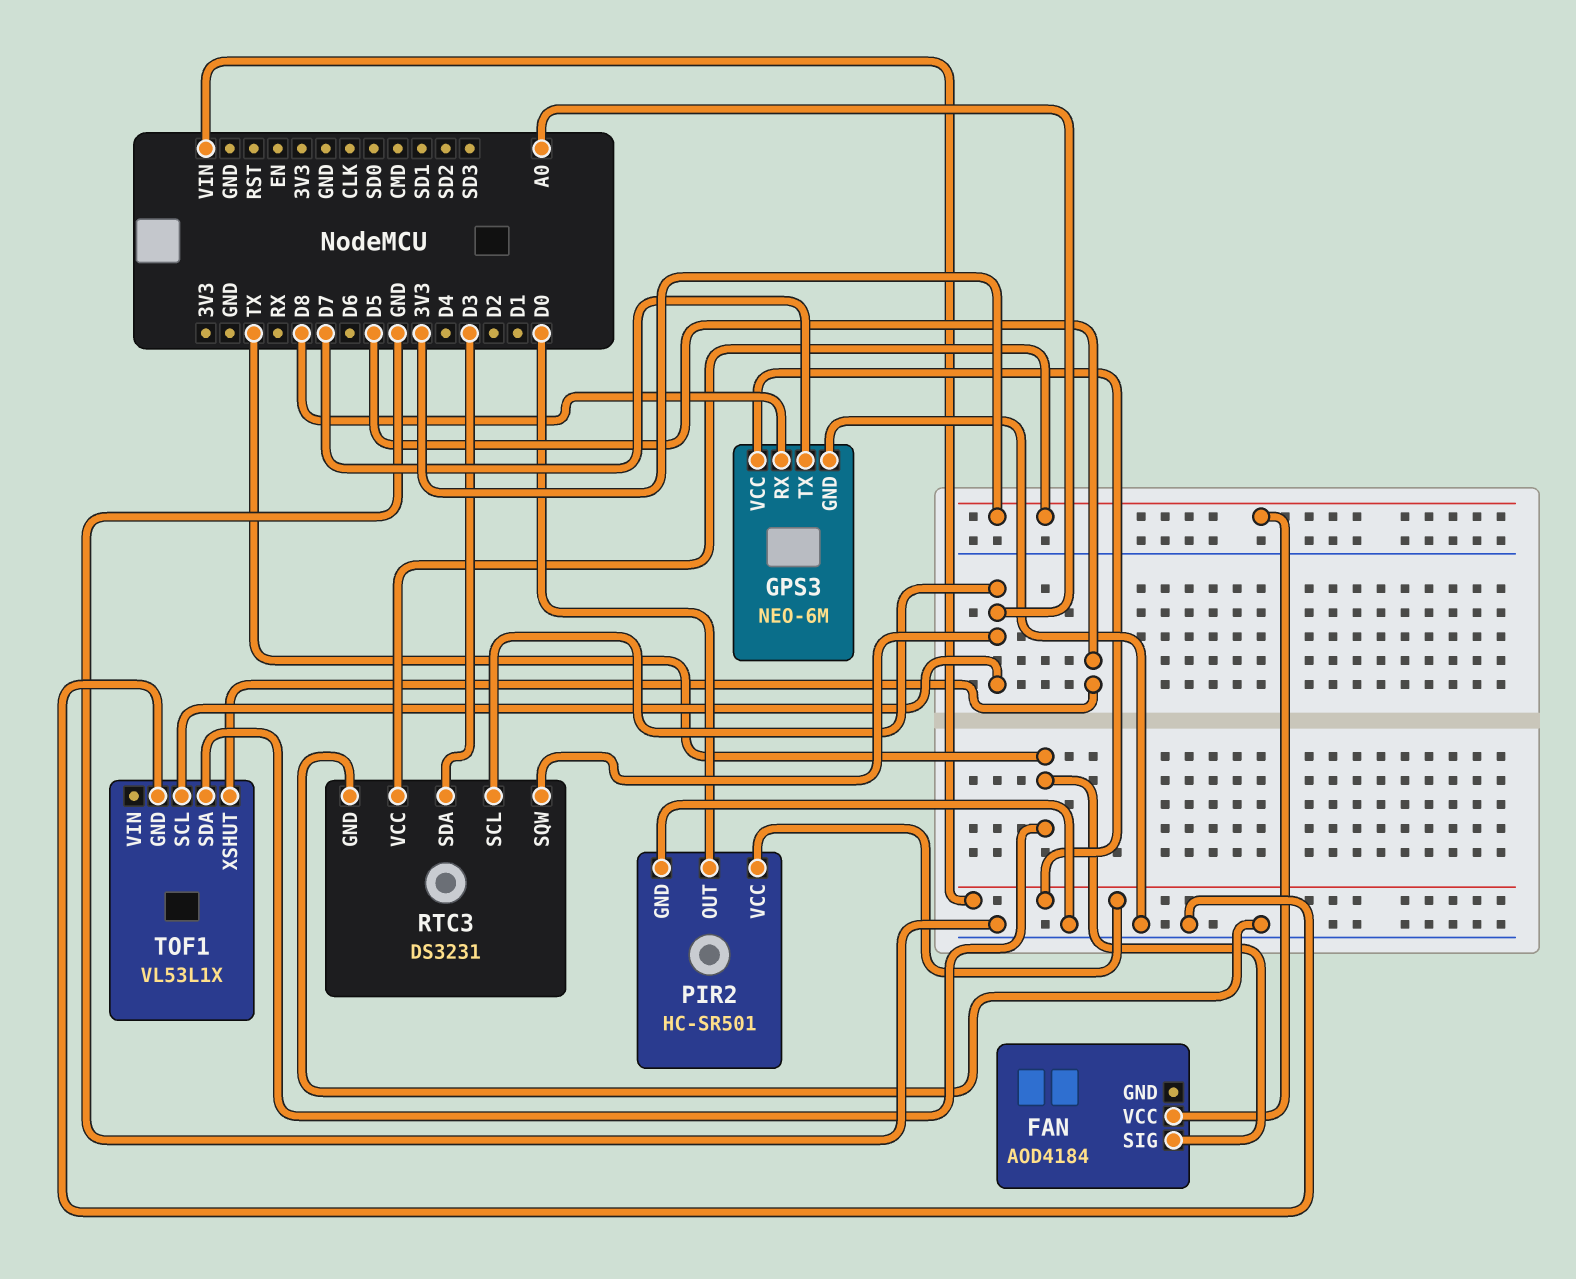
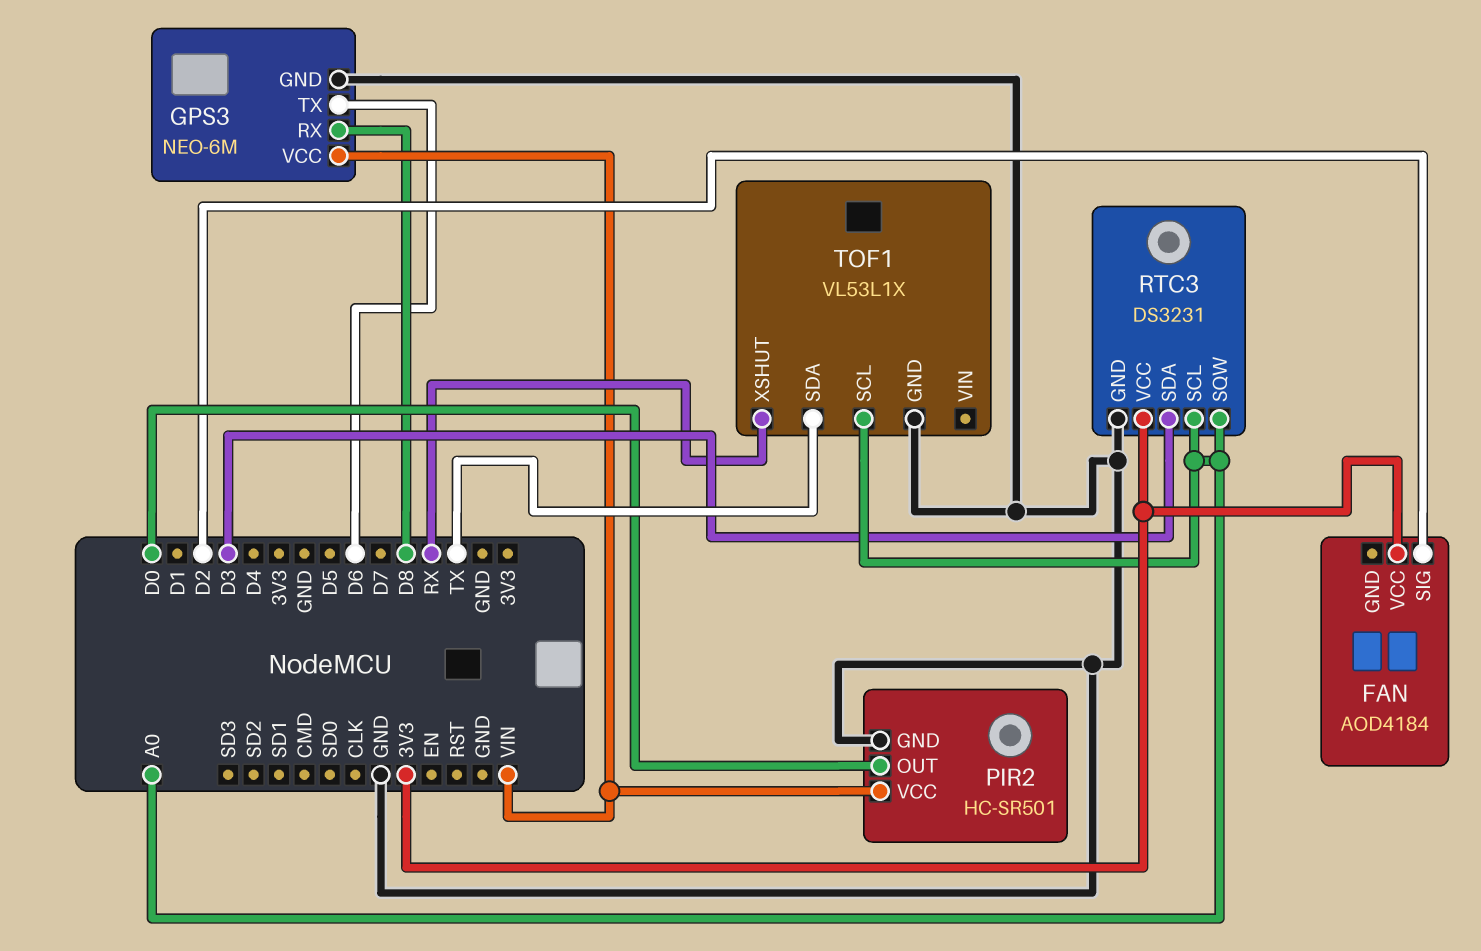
FAN pin SIG: TX -> D2
GPS3 pin TX: D7 -> D6
TOF1 pin XSHUT: D5 -> RX

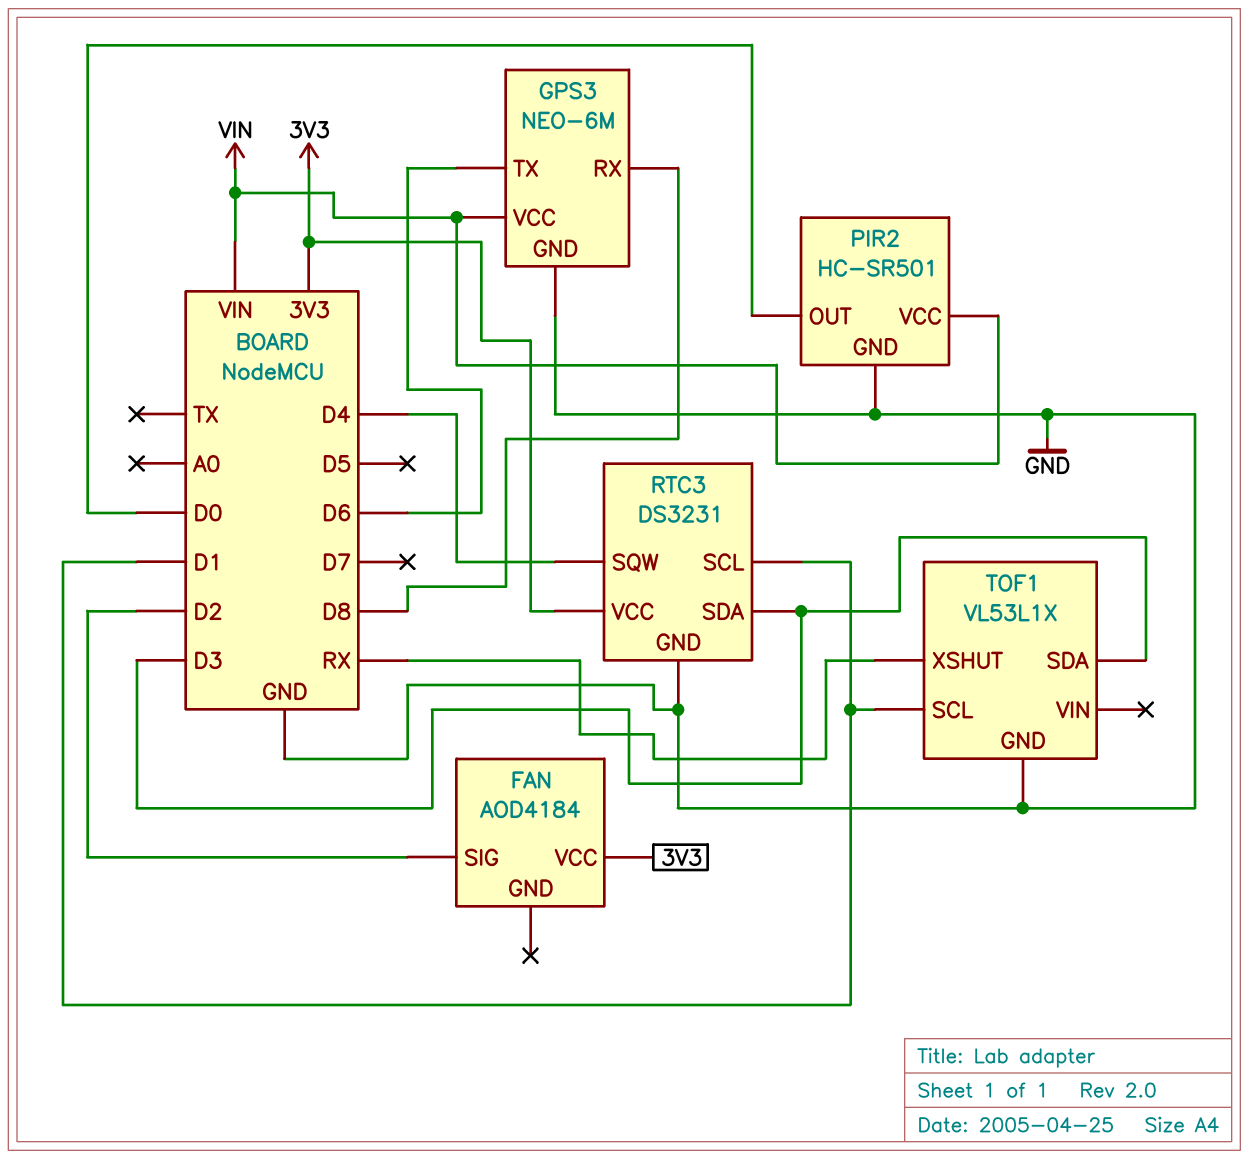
RTC3 pin SCL: A0 -> D1
RTC3 pin SQW: A0 -> D4
TOF1 pin SCL: A0 -> D1
TOF1 pin SDA: TX -> D3

